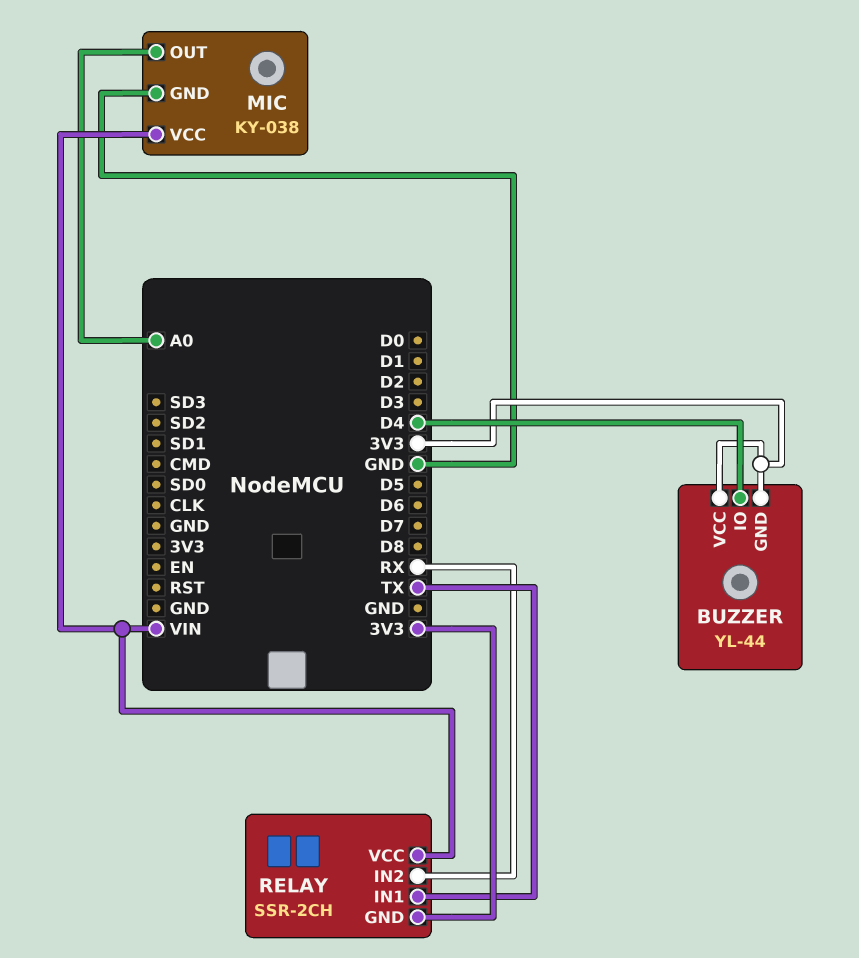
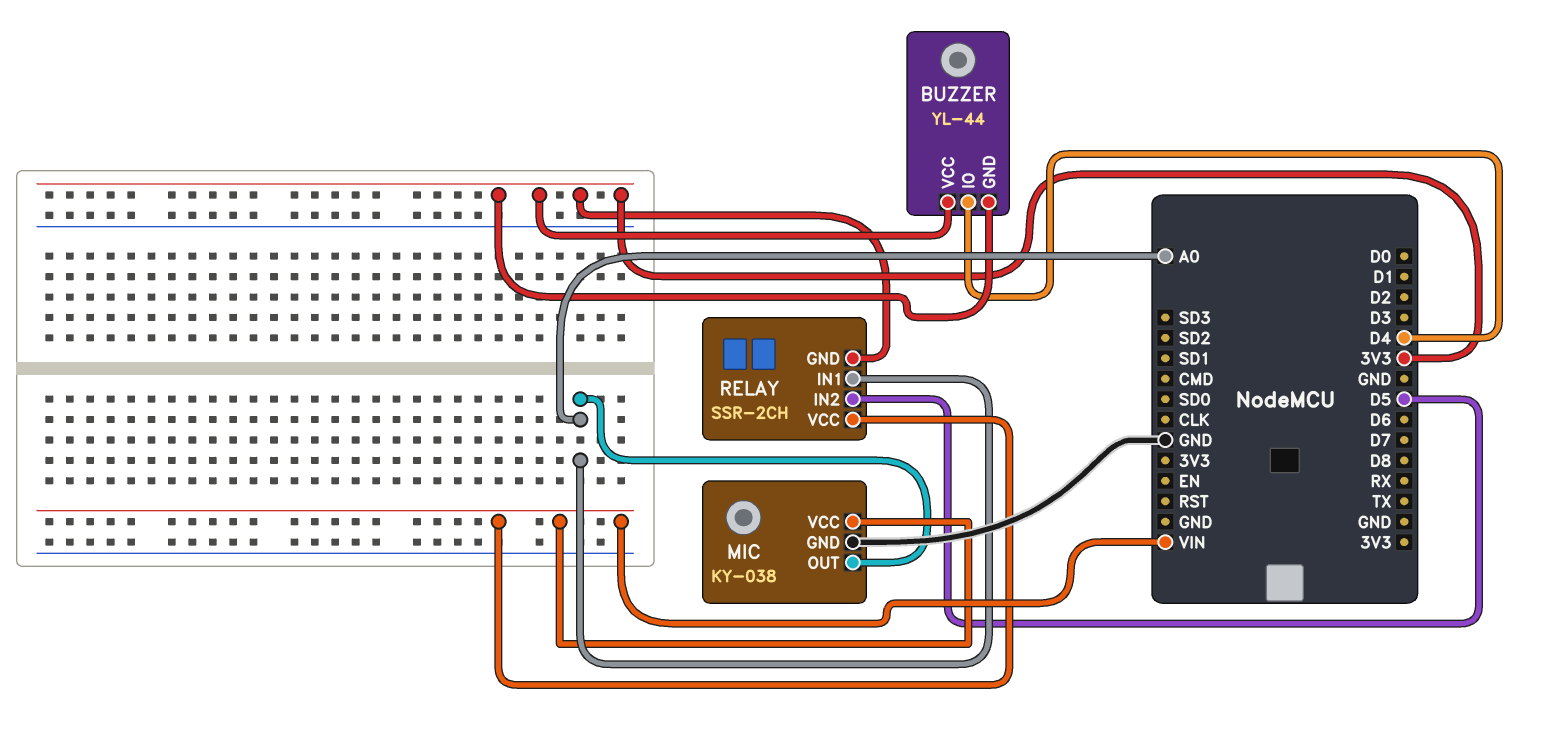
RELAY pin IN1: TX -> A0
RELAY pin IN2: RX -> D5

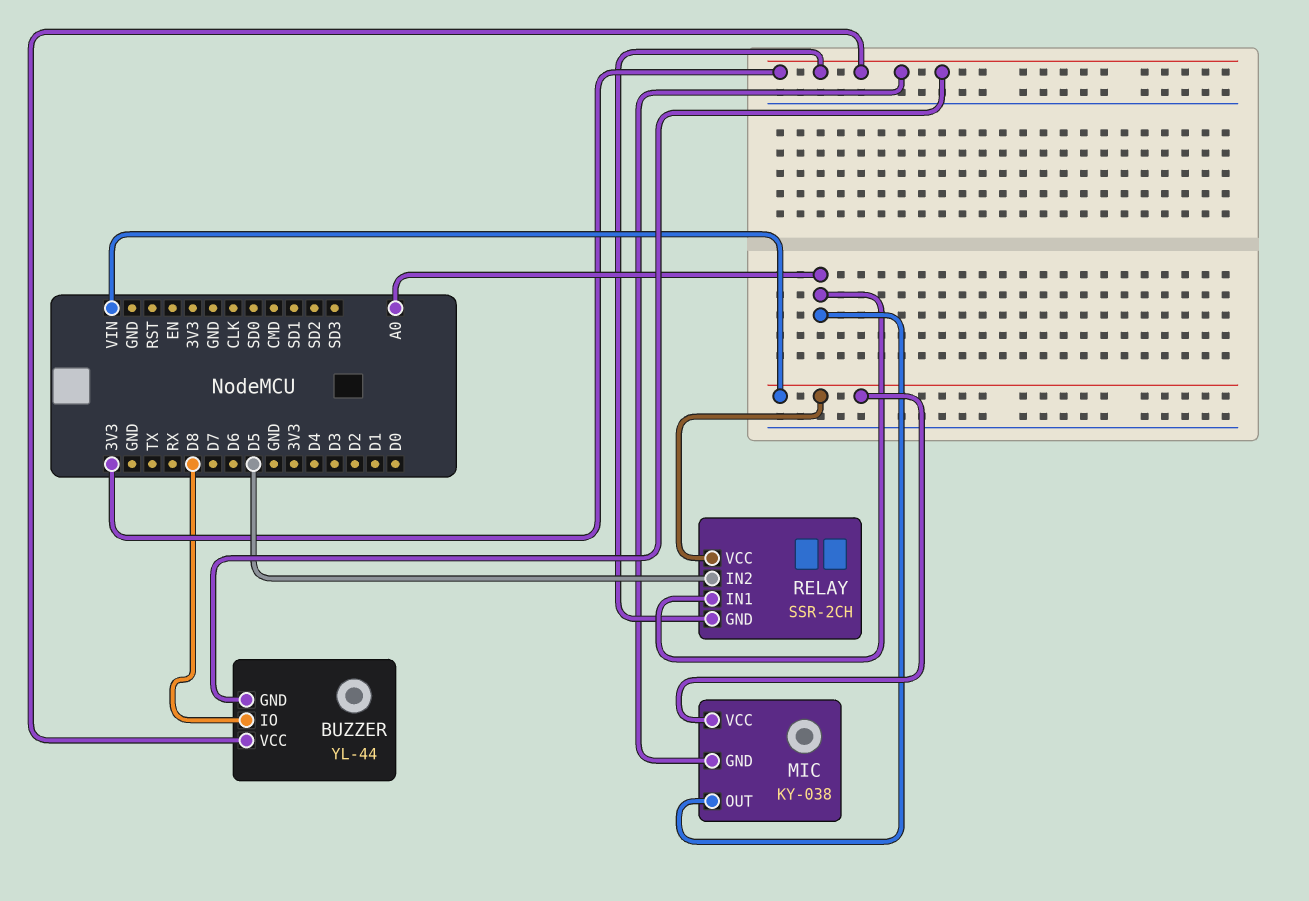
BUZZER pin IO: D4 -> D8
MIC pin GND: GND -> 3V3

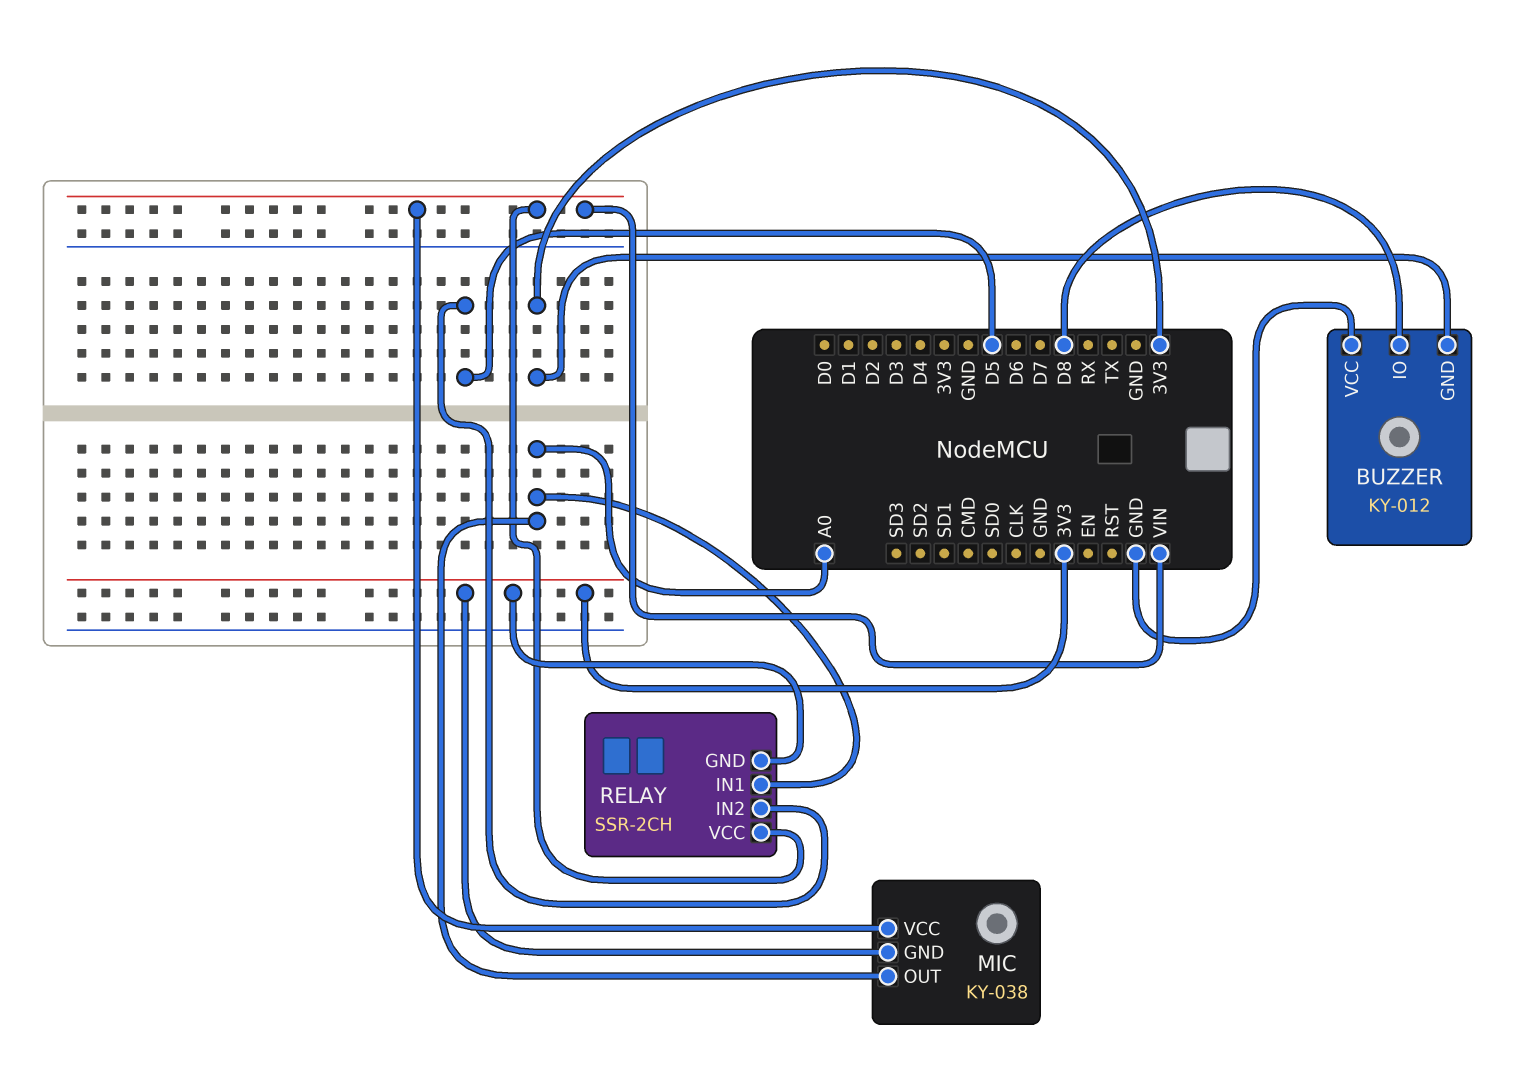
BUZZER: YL-44 -> KY-012
BUZZER pin VCC: 3V3 -> GND

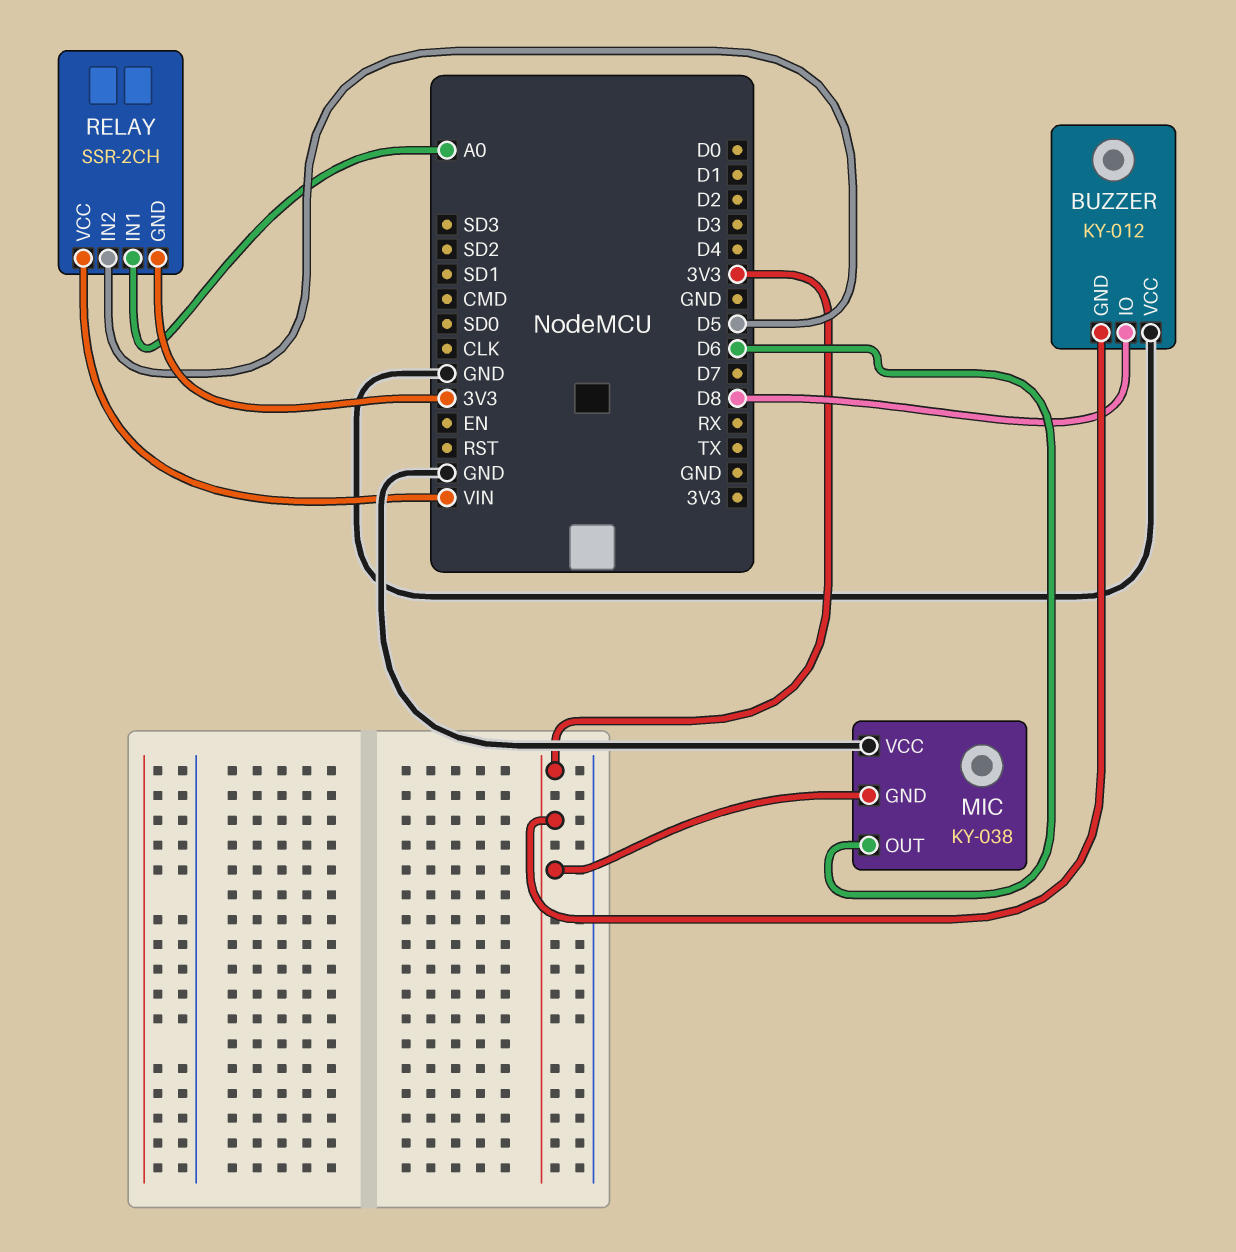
MIC pin OUT: A0 -> D6
MIC pin VCC: VIN -> GND

